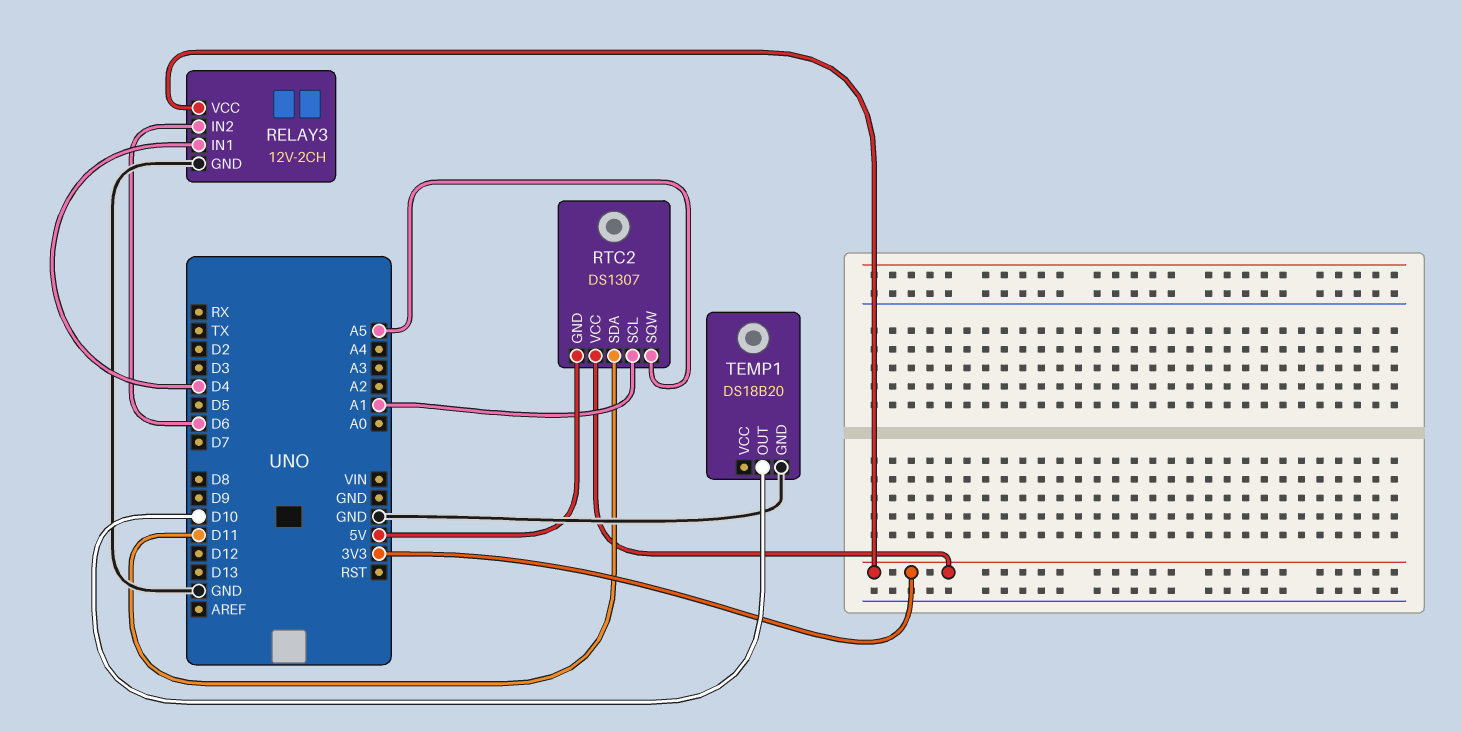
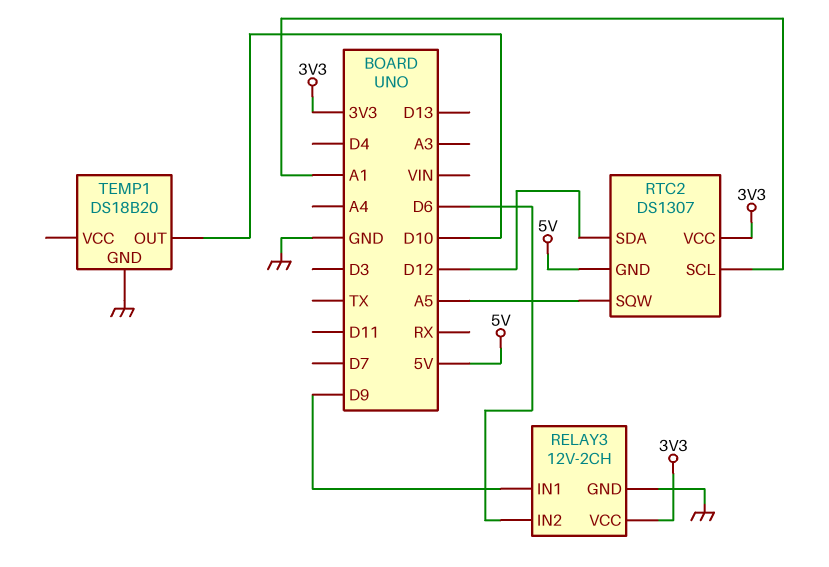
RELAY3 pin IN1: D4 -> D9
RTC2 pin SDA: D11 -> D12

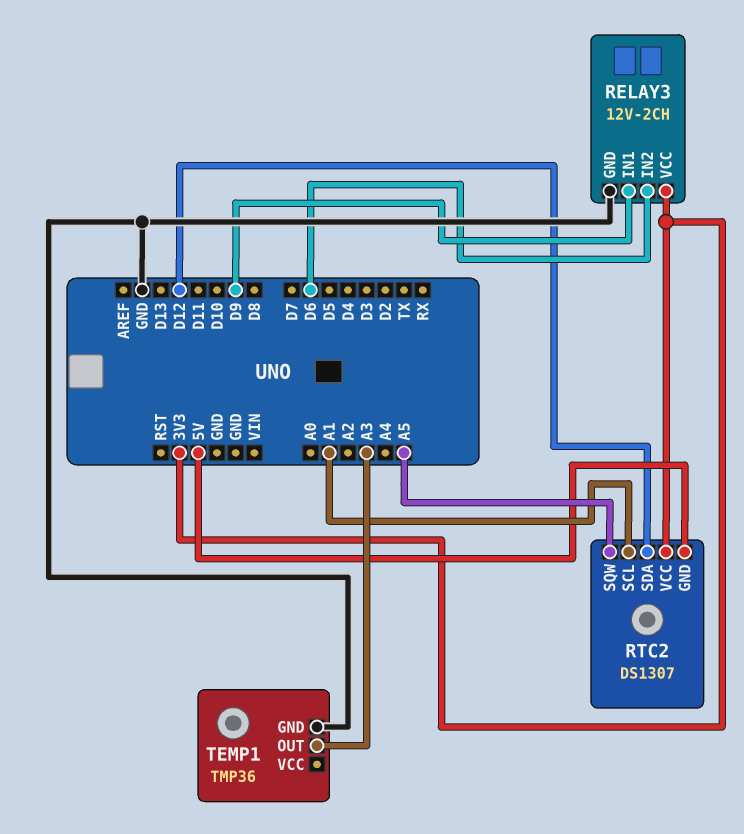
TEMP1: DS18B20 -> TMP36
TEMP1 pin OUT: D10 -> A3

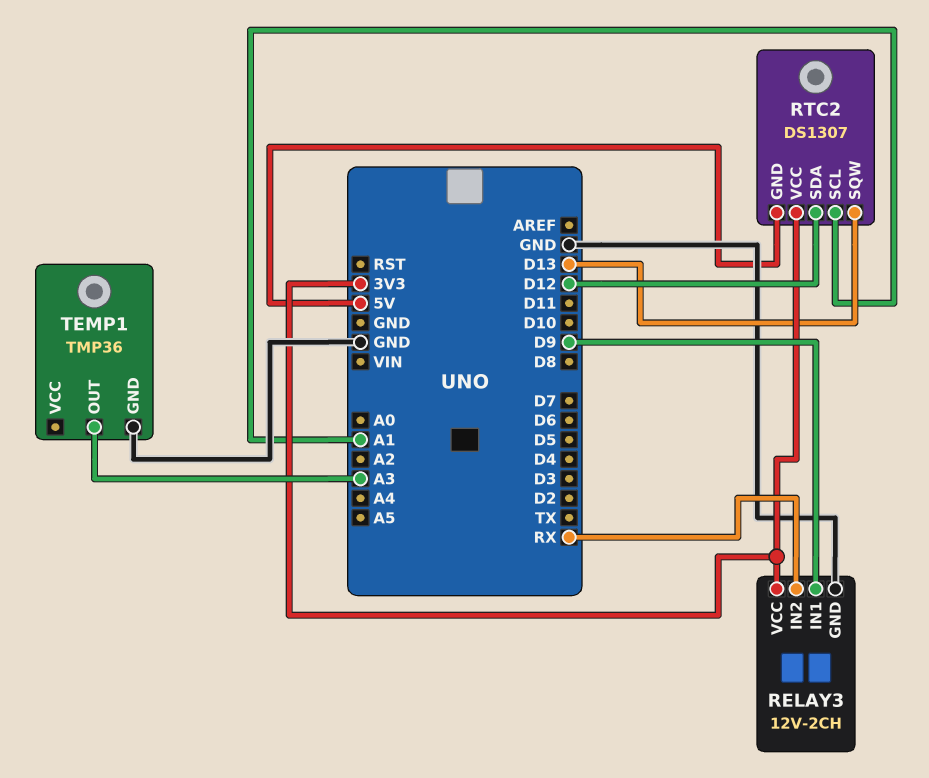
RELAY3 pin IN2: D6 -> RX
RTC2 pin SQW: A5 -> D13

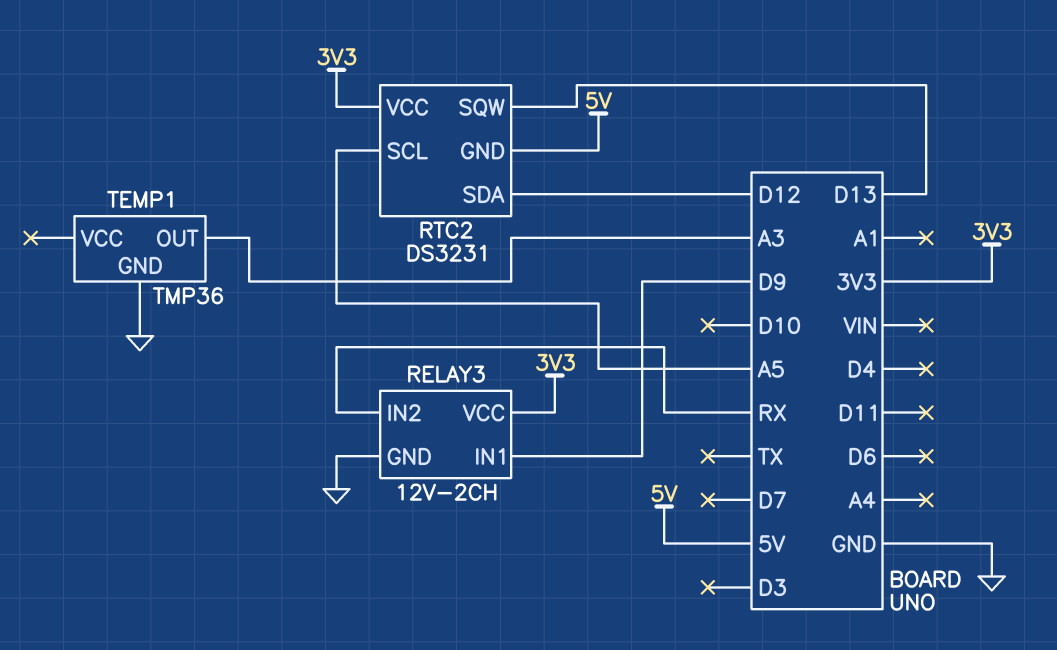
RTC2: DS1307 -> DS3231
RTC2 pin SCL: A1 -> A5

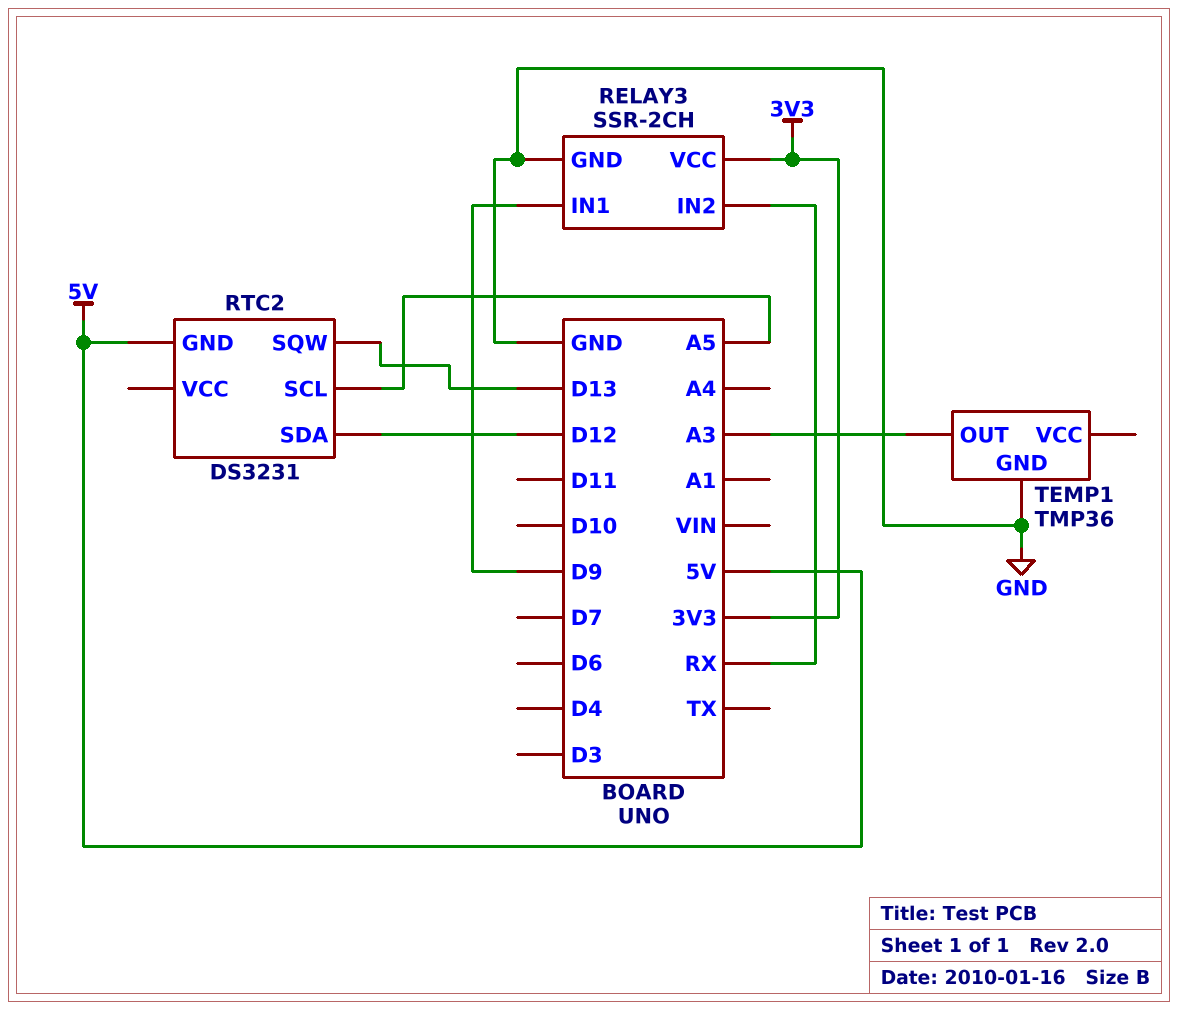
RELAY3: 12V-2CH -> SSR-2CH
RTC2 pin VCC: 3V3 -> none

